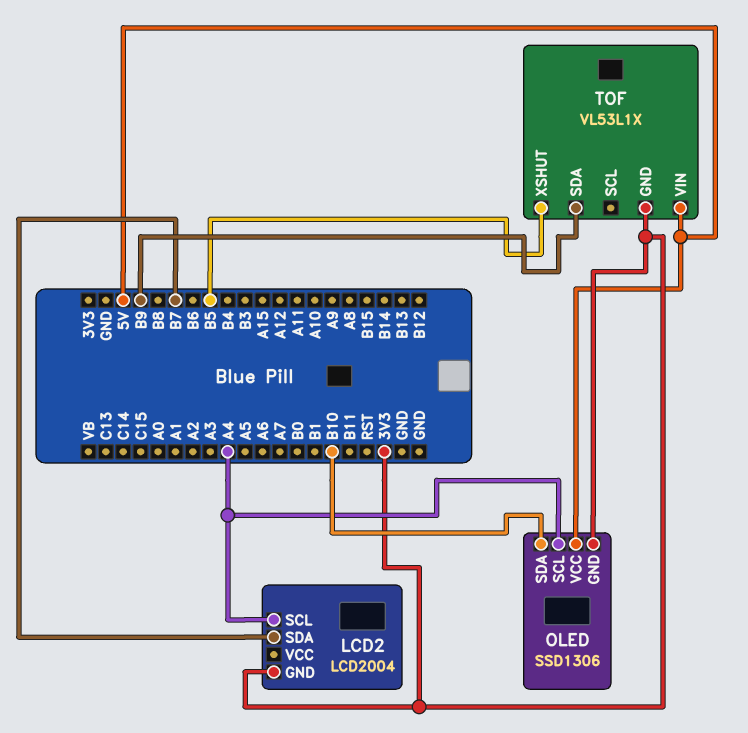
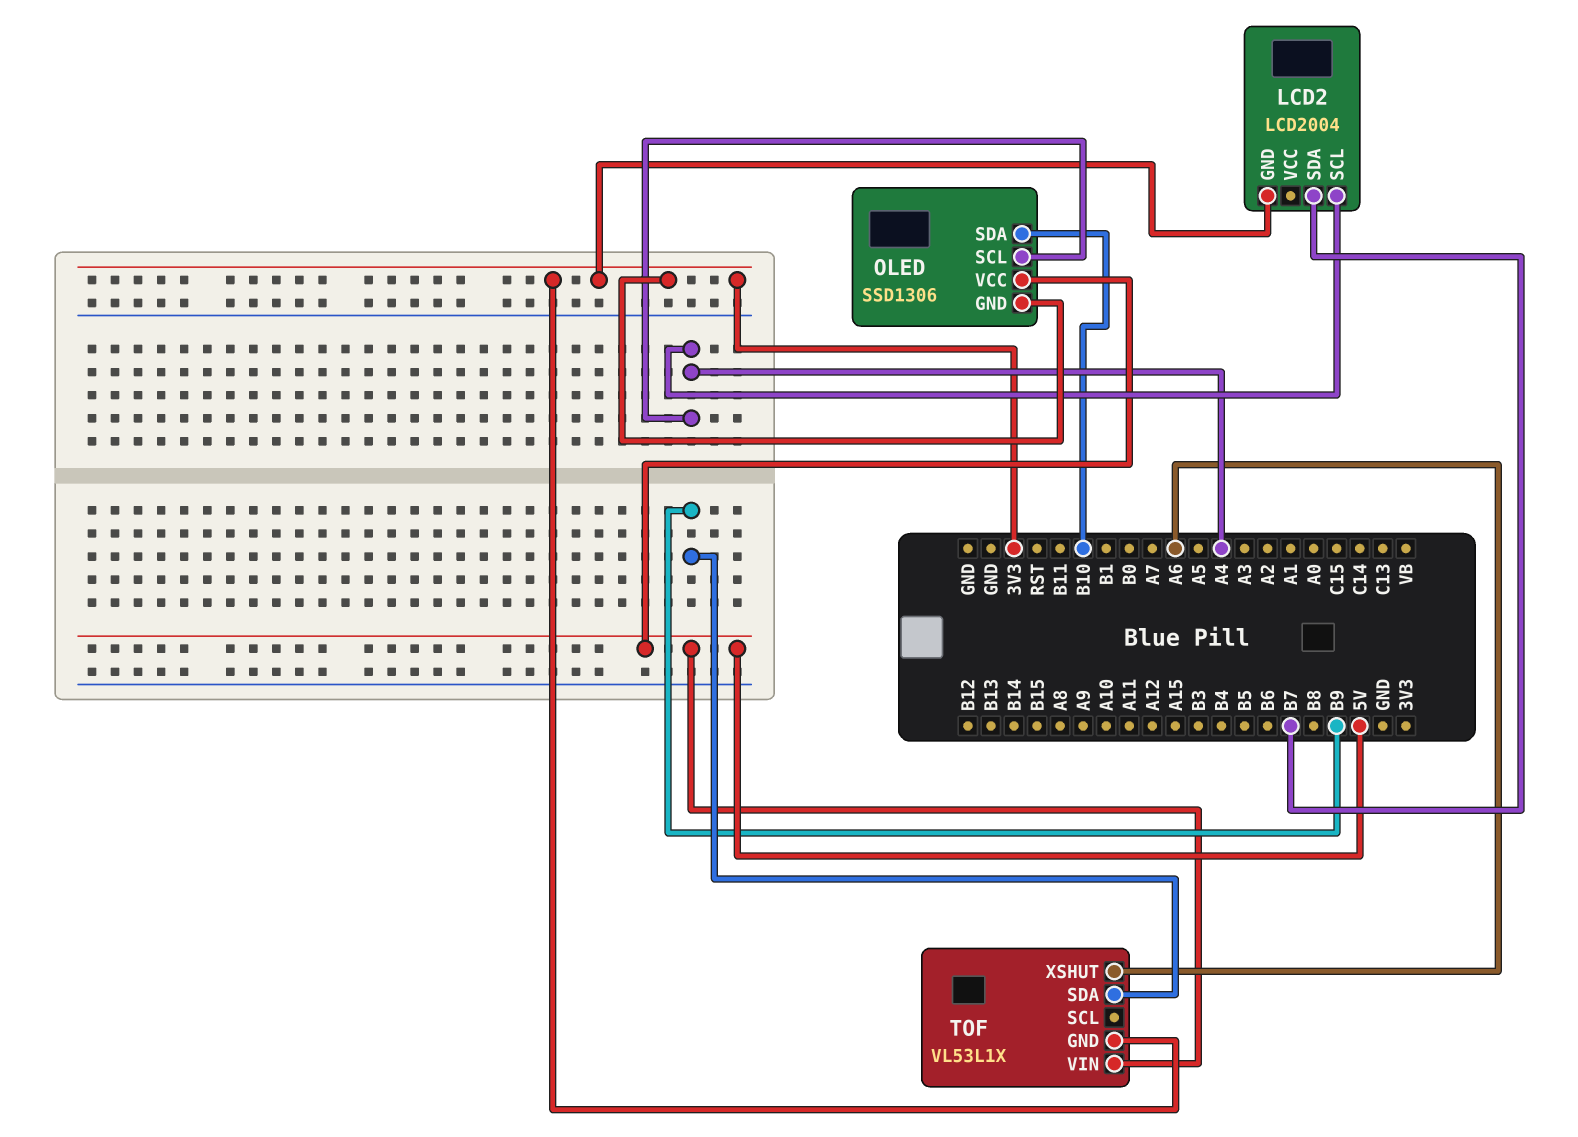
TOF pin XSHUT: B5 -> A6

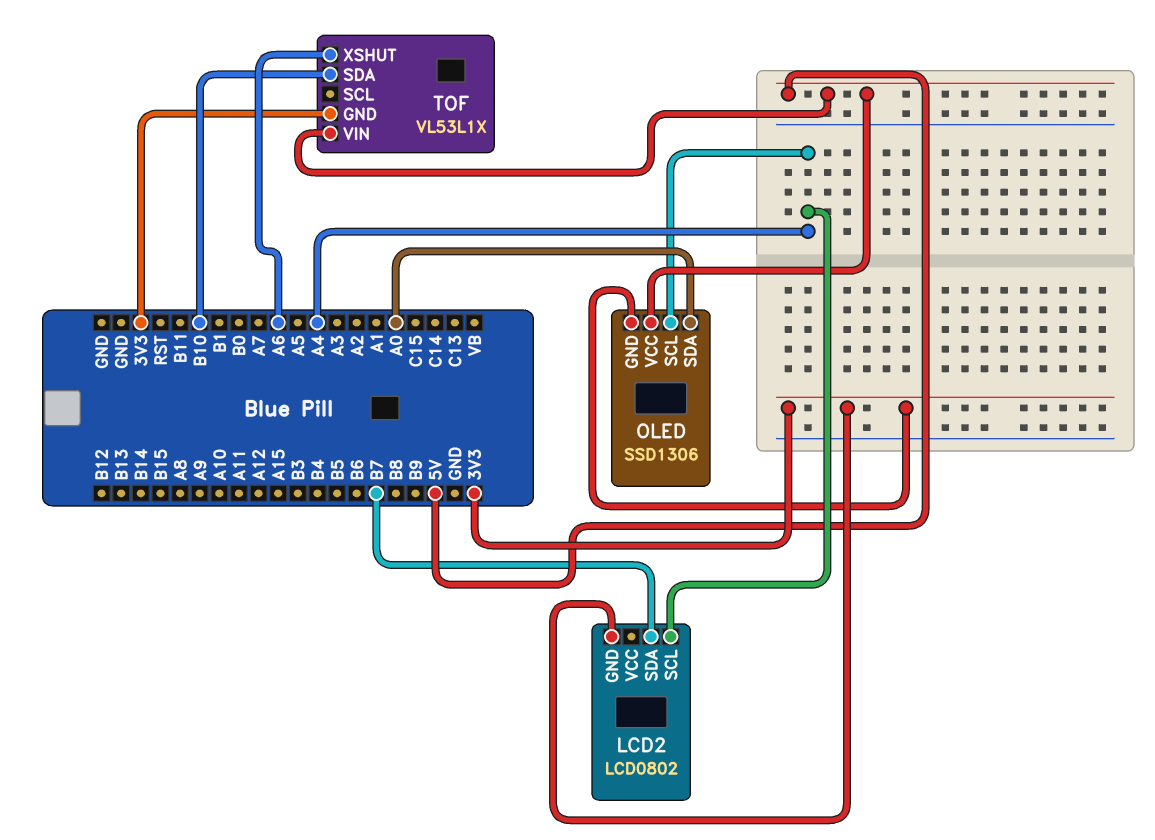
LCD2: LCD2004 -> LCD0802
OLED pin SDA: B10 -> A0
TOF pin SDA: B9 -> B10

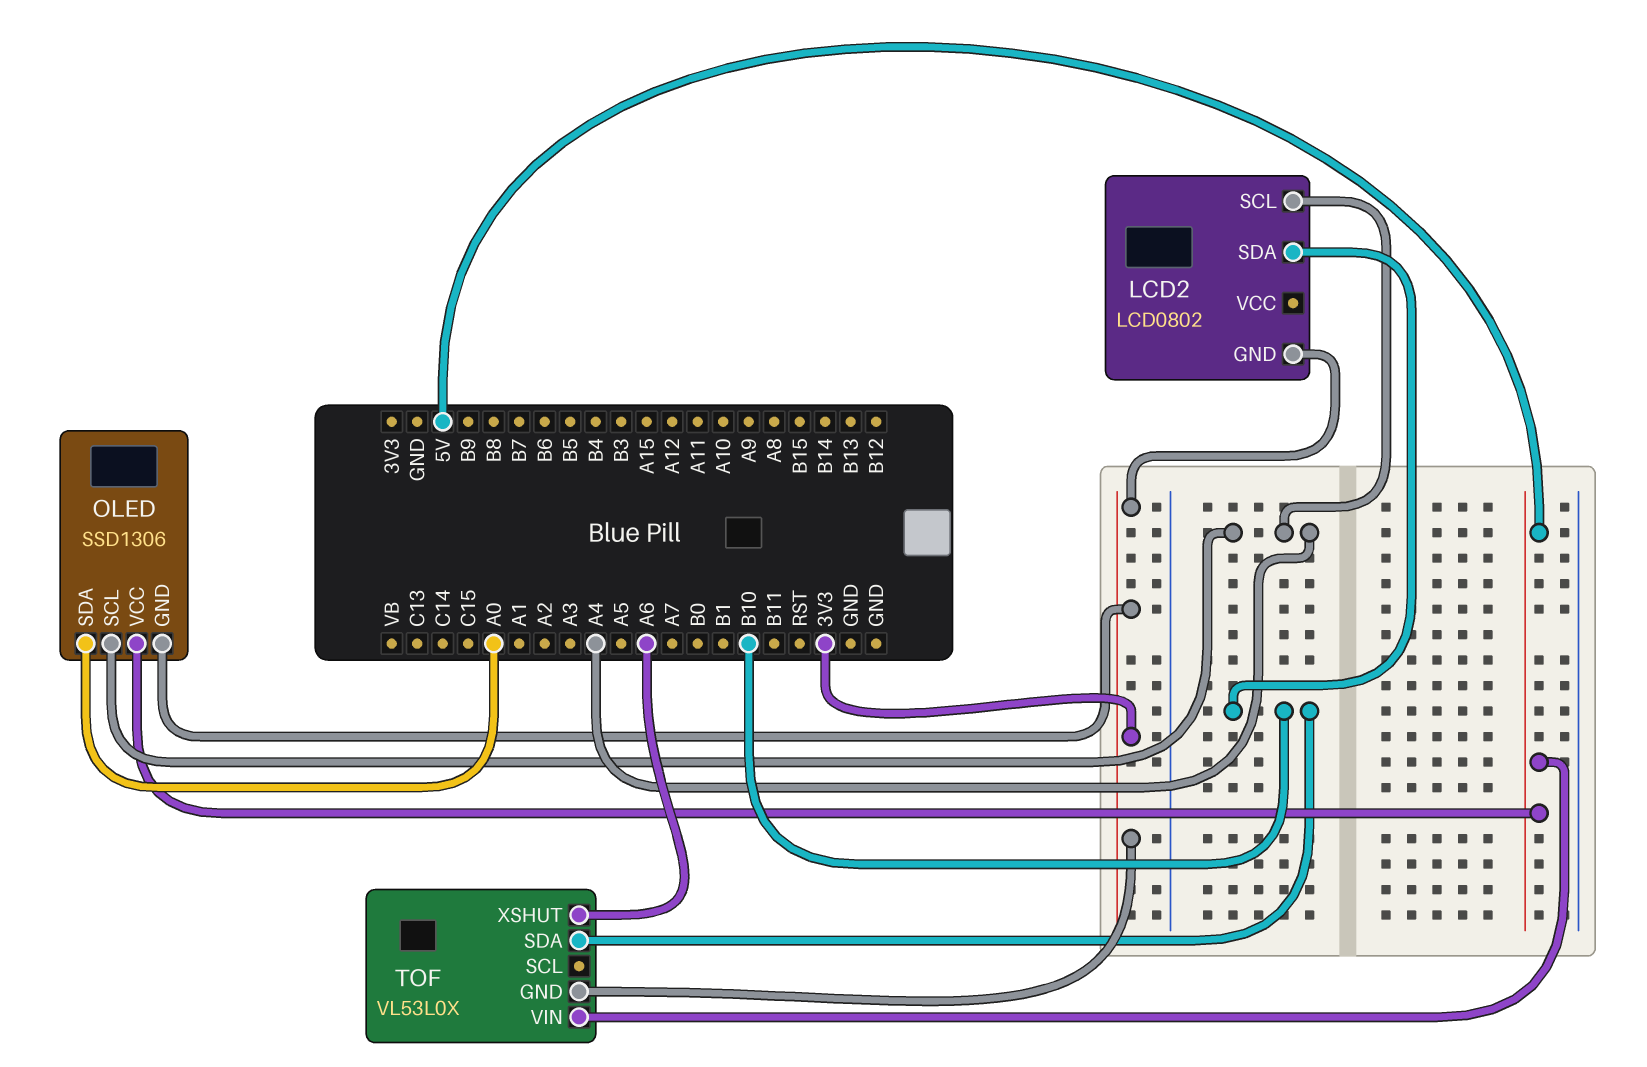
LCD2 pin SDA: B7 -> B10
TOF: VL53L1X -> VL53L0X

